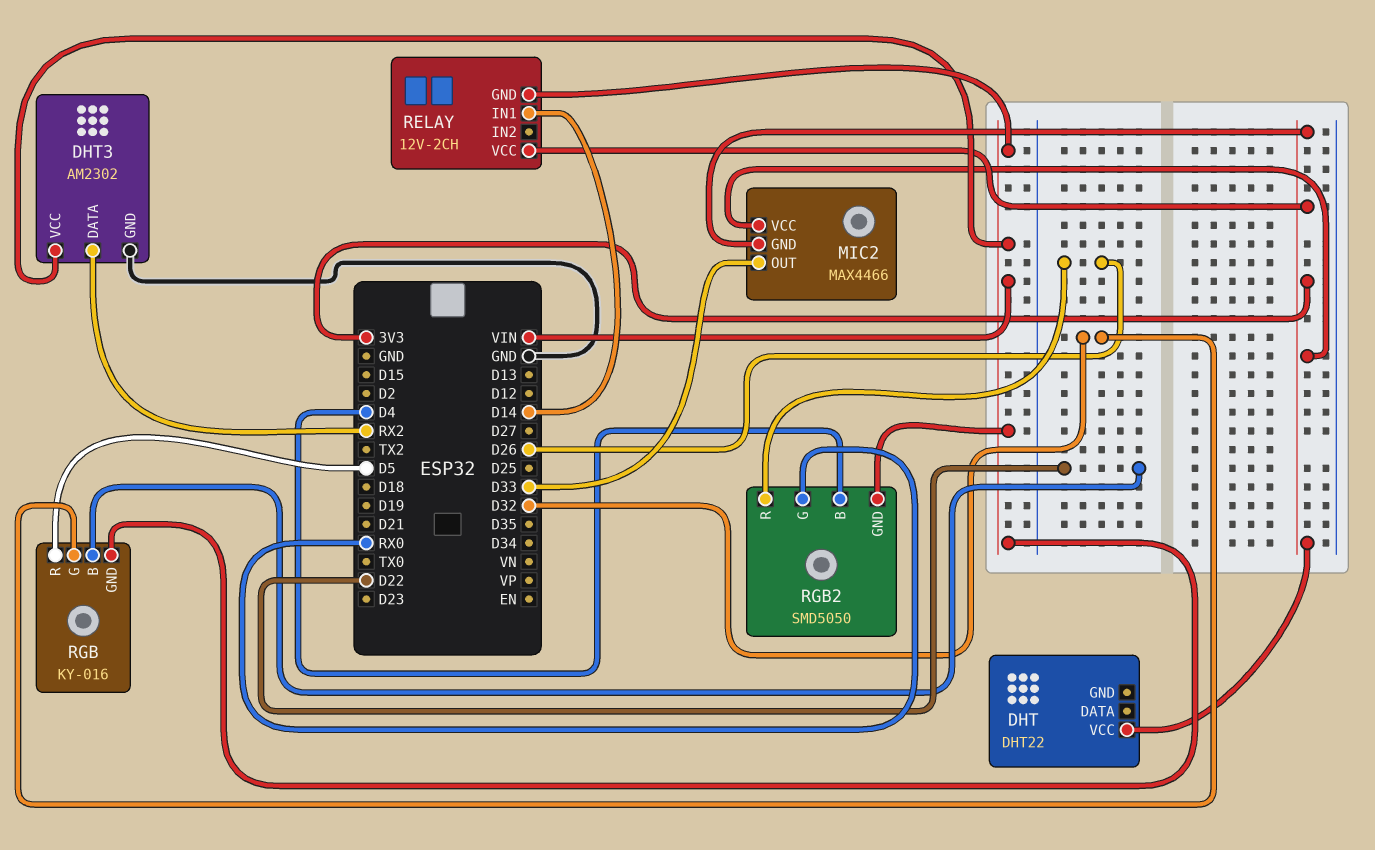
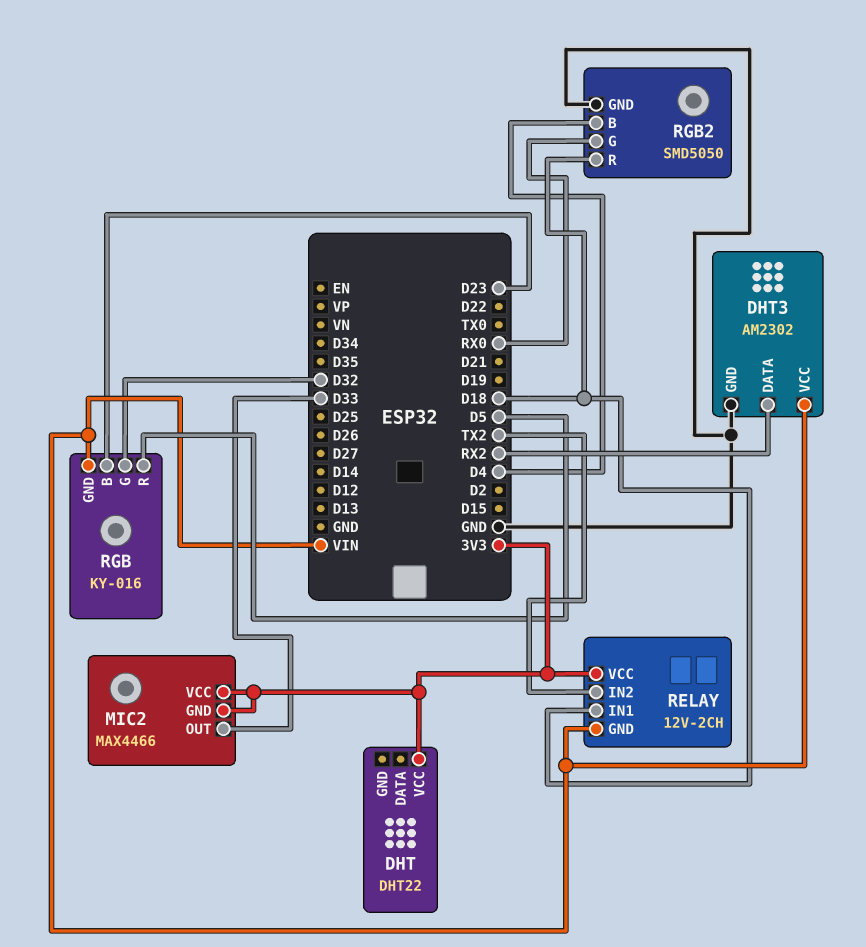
RELAY pin IN1: D14 -> D18
RELAY pin IN2: none -> TX2
RGB pin B: D22 -> D23
RGB2 pin GND: VIN -> GND
RGB2 pin R: D26 -> D18

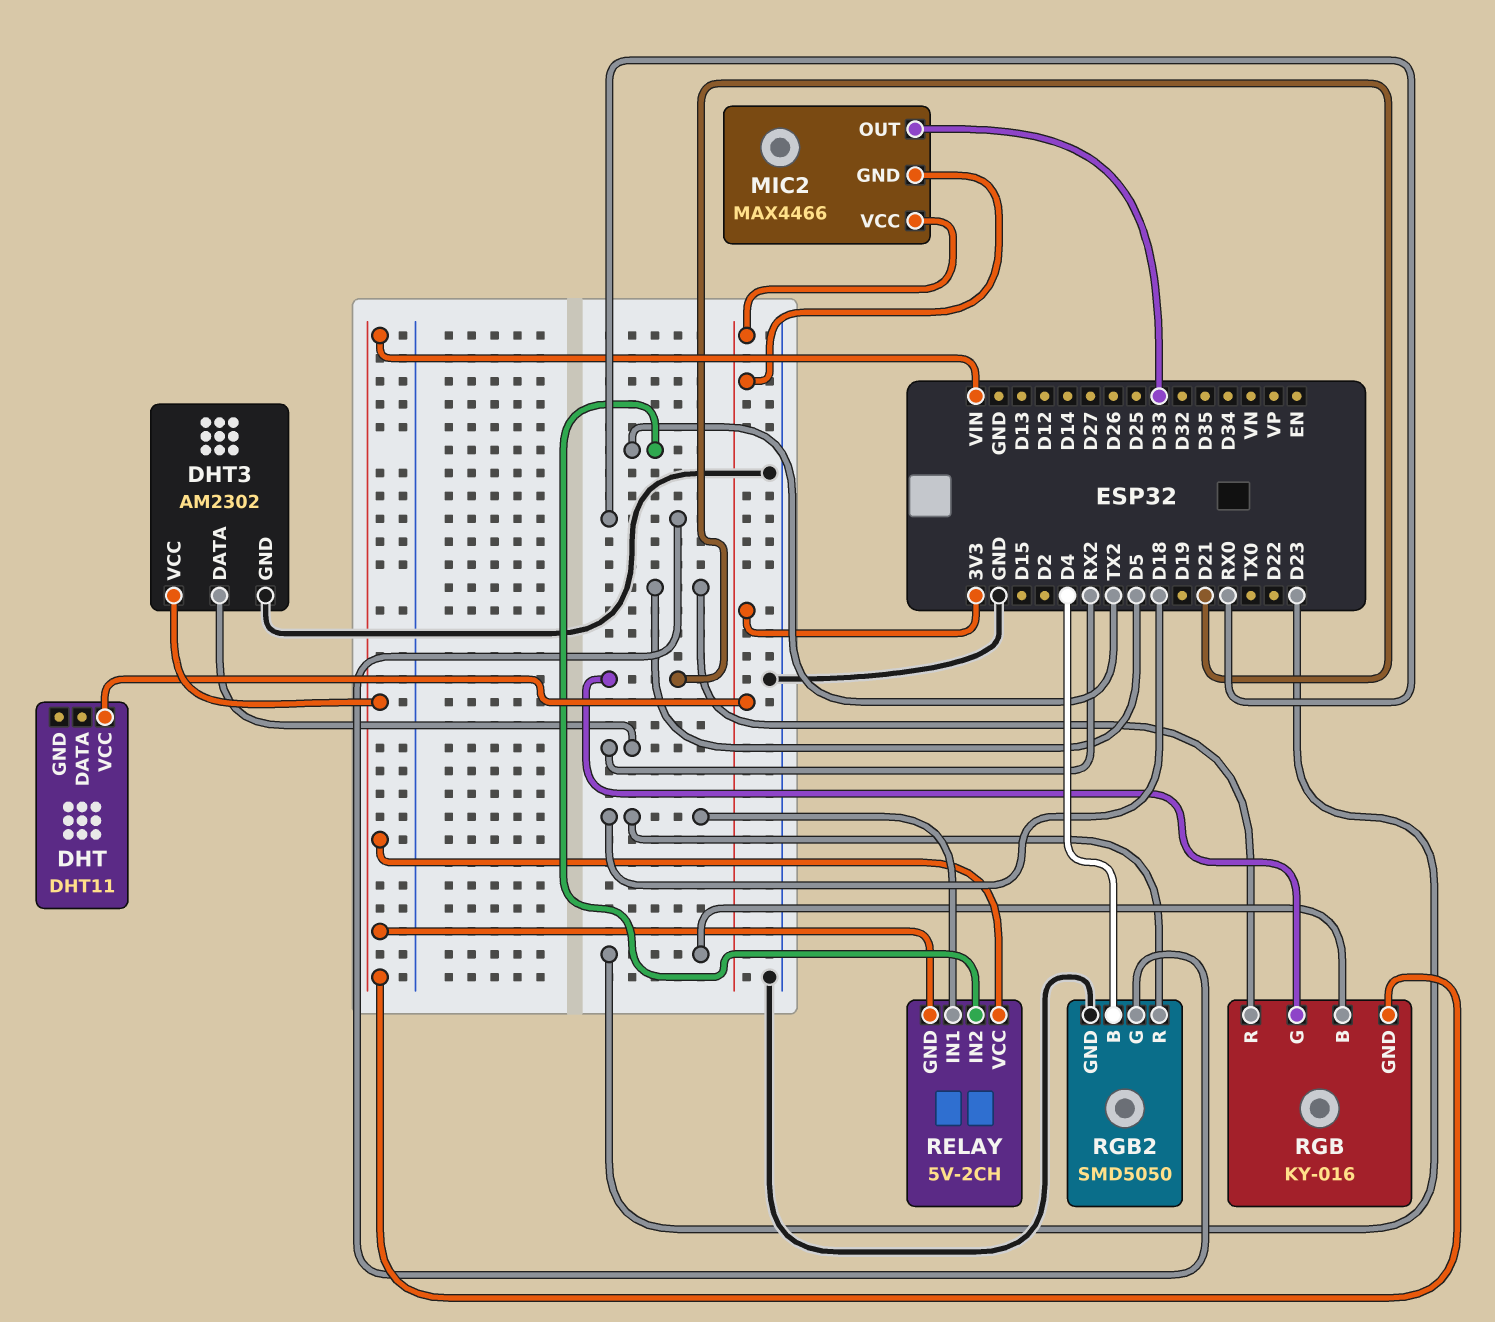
DHT: DHT22 -> DHT11
RELAY: 12V-2CH -> 5V-2CH
RELAY pin VCC: 3V3 -> VIN
RGB pin G: D32 -> D21

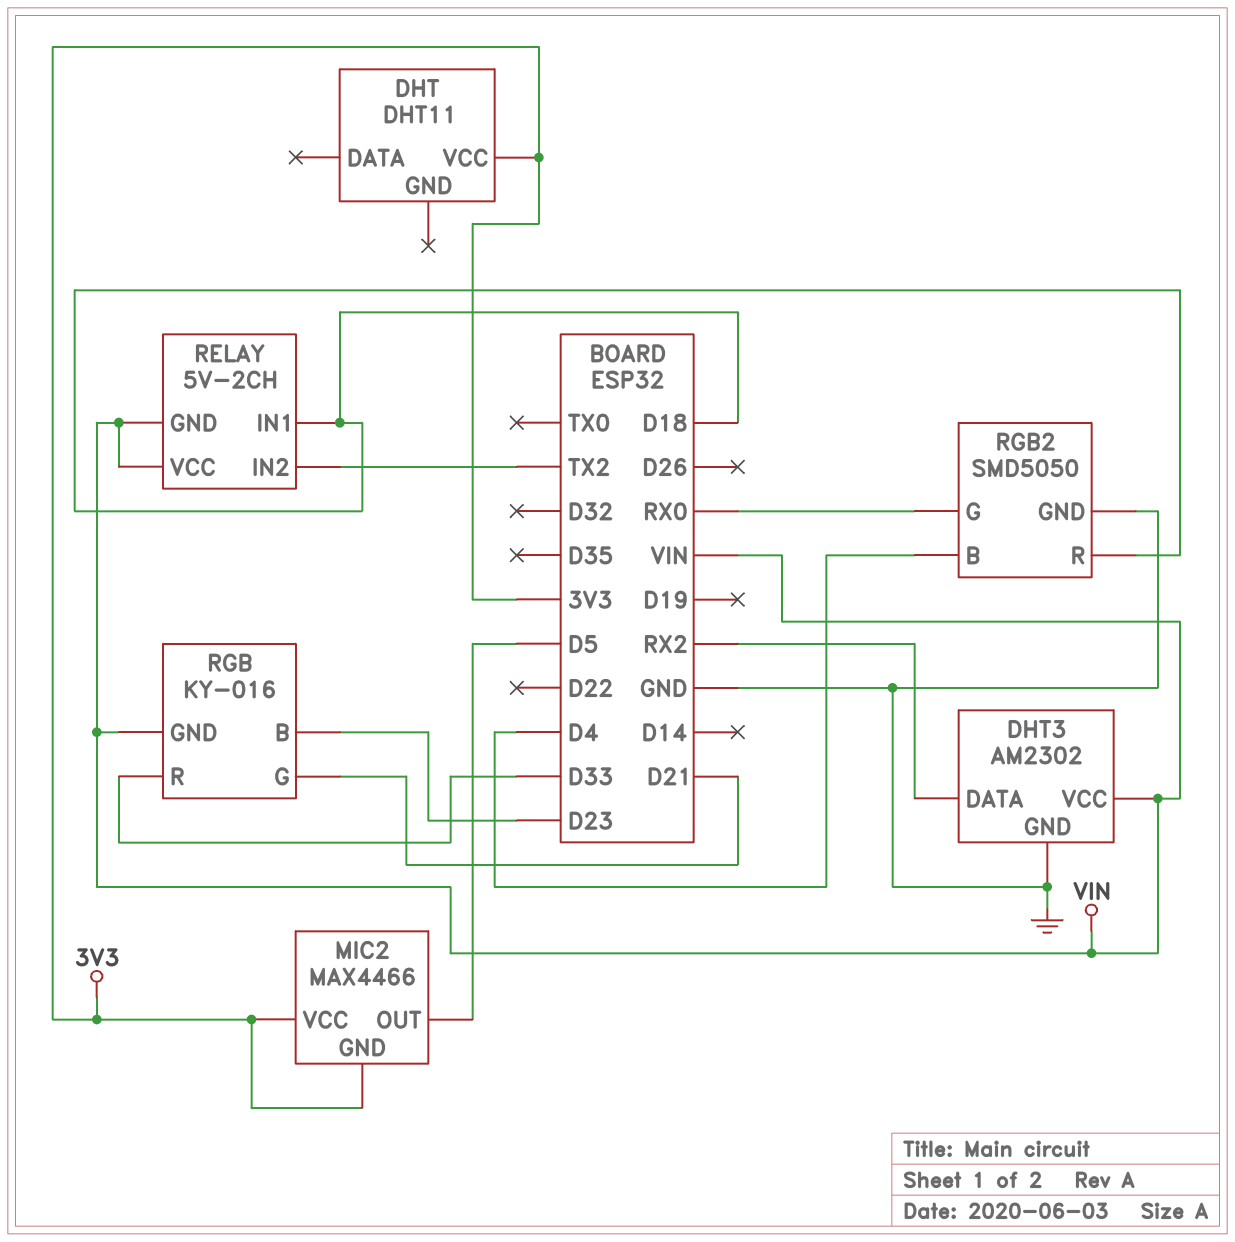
MIC2 pin OUT: D33 -> D5
RGB pin R: D5 -> D33

